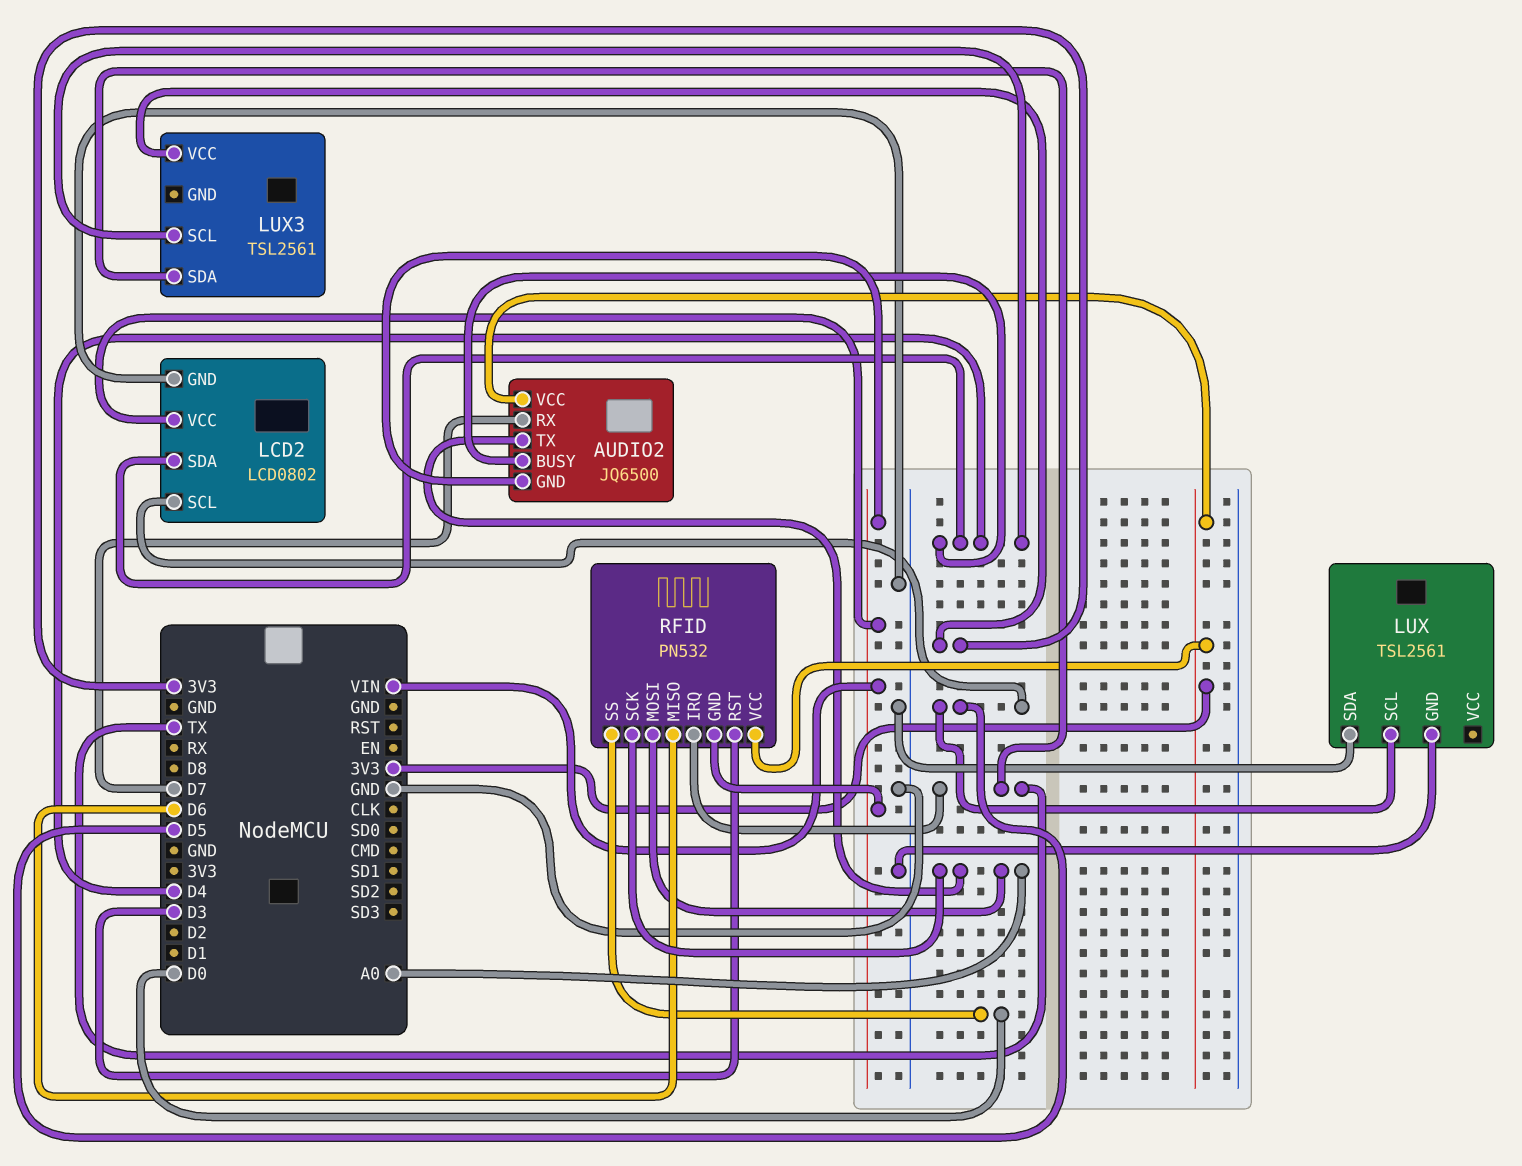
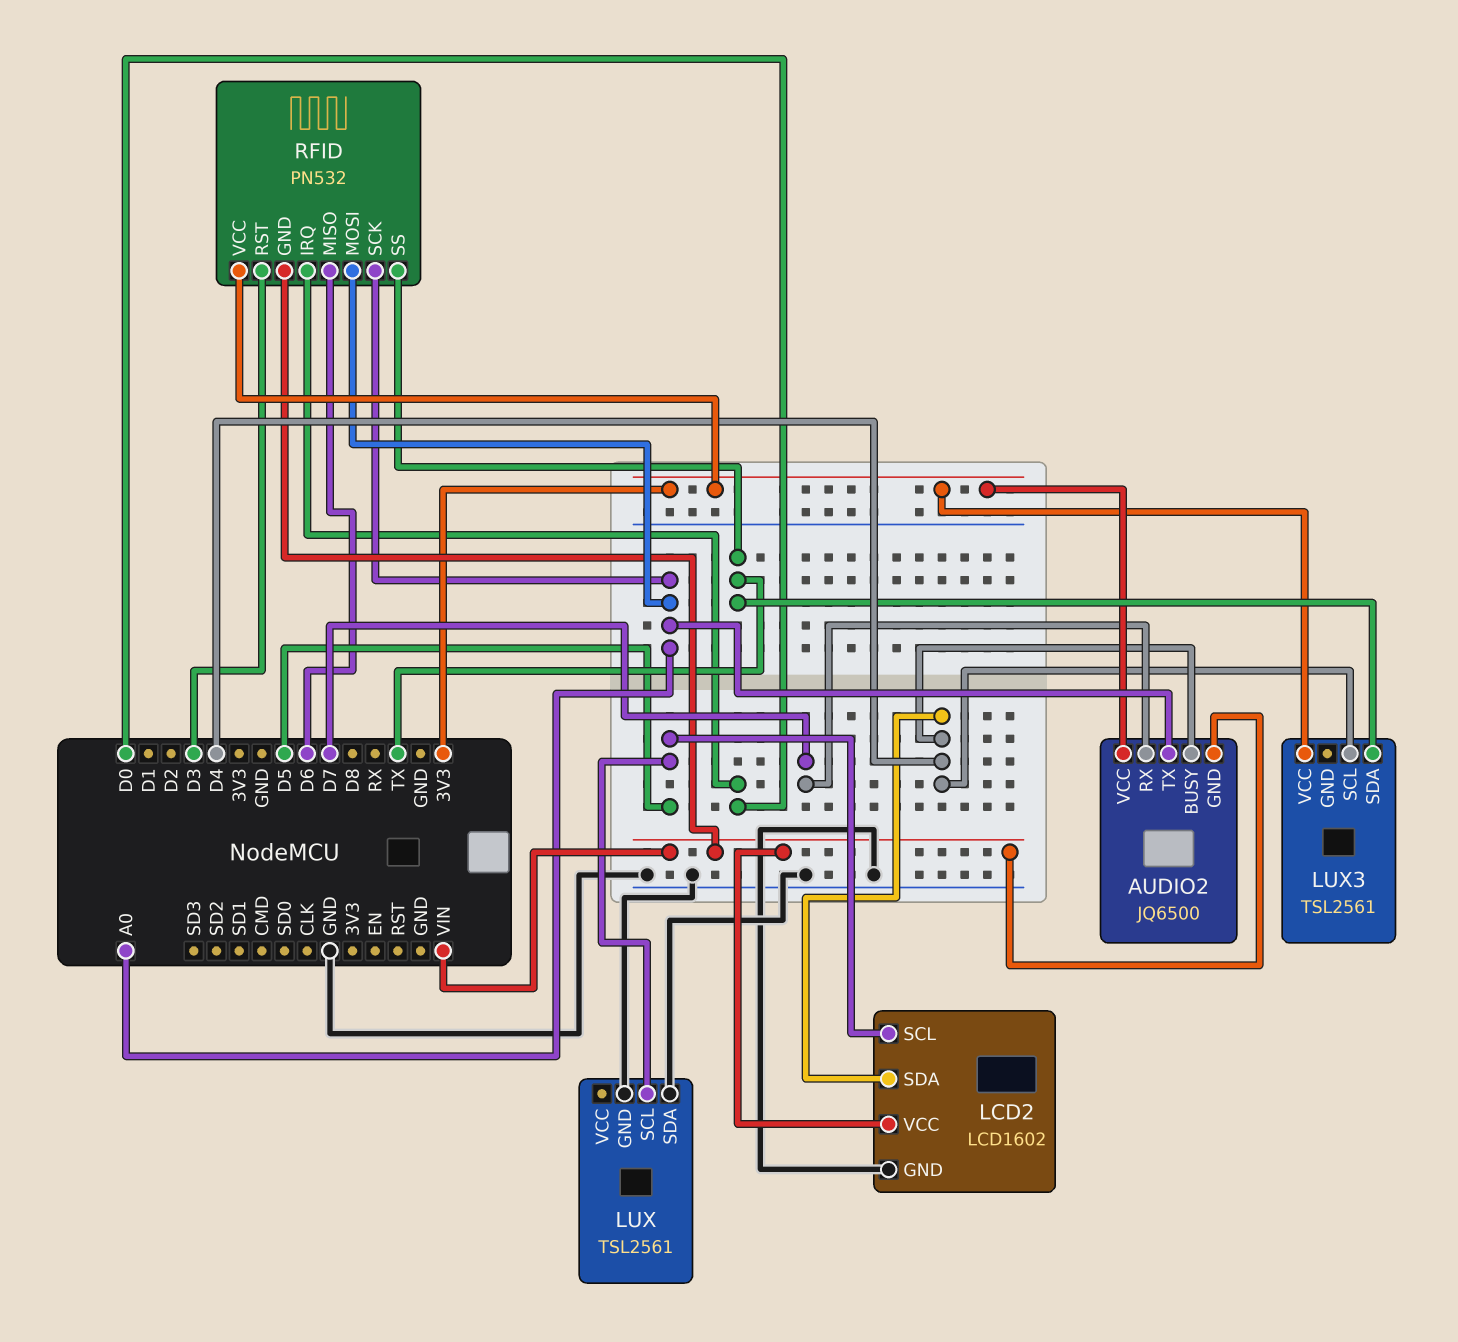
LCD2: LCD0802 -> LCD1602
RFID pin IRQ: TX -> D0
RFID pin SS: D0 -> TX

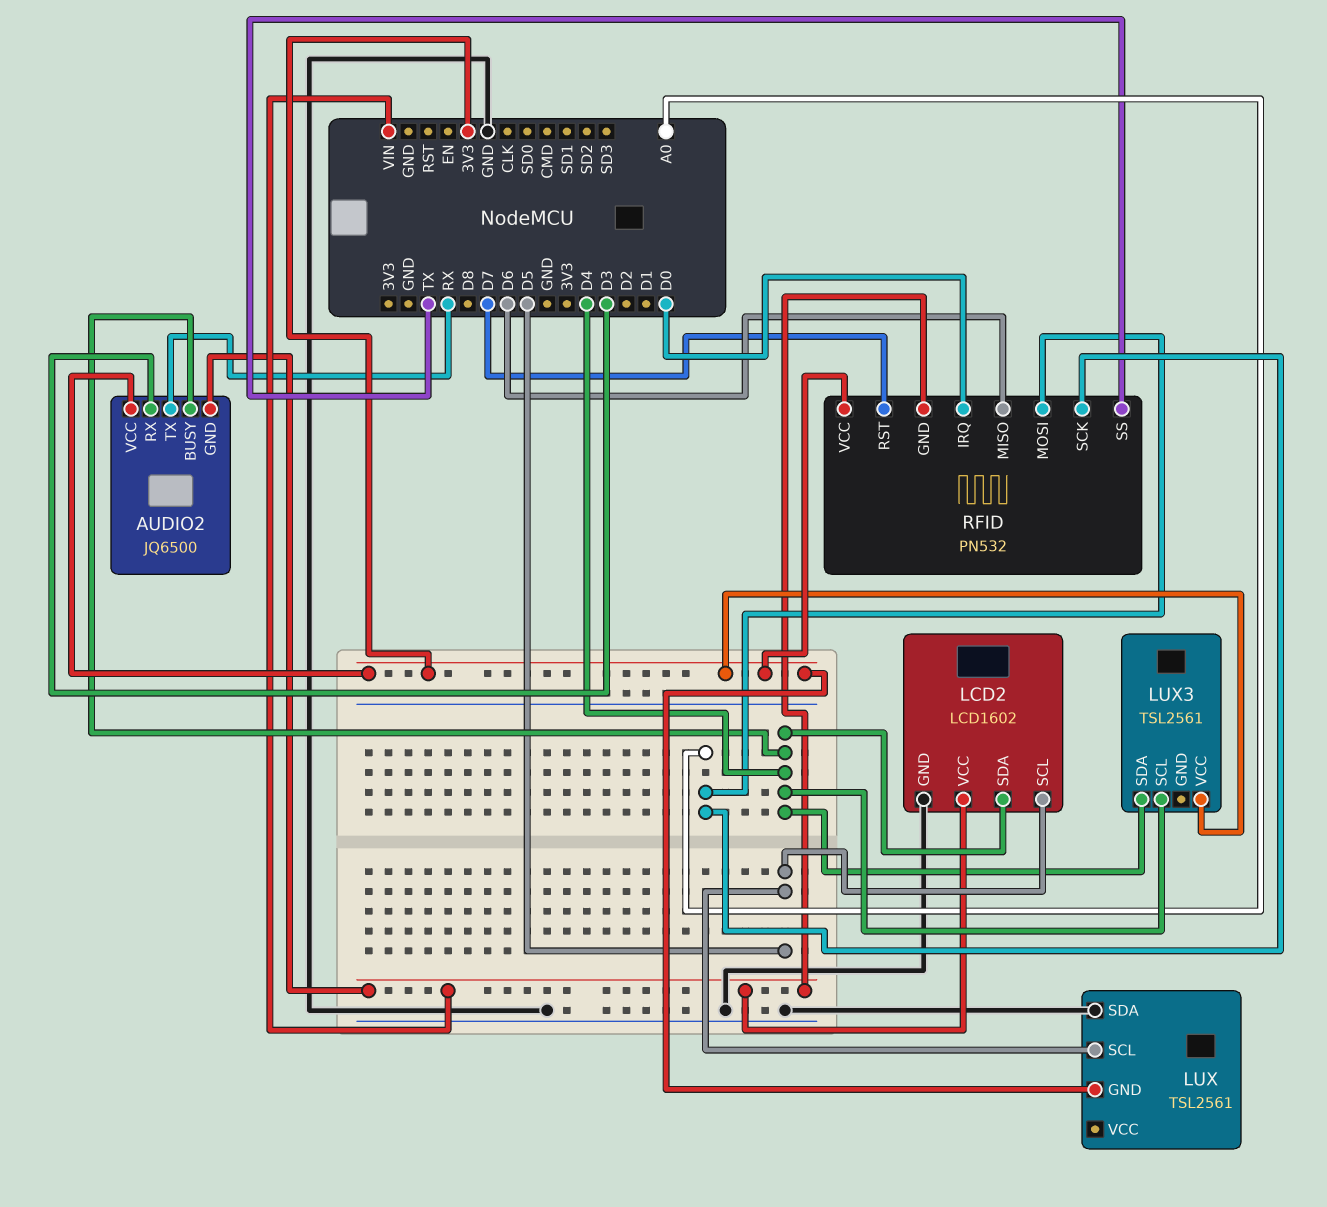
AUDIO2 pin RX: D7 -> D3
AUDIO2 pin TX: A0 -> RX
LUX pin GND: GND -> 3V3
LUX3 pin SDA: TX -> D4
RFID pin RST: D3 -> D7

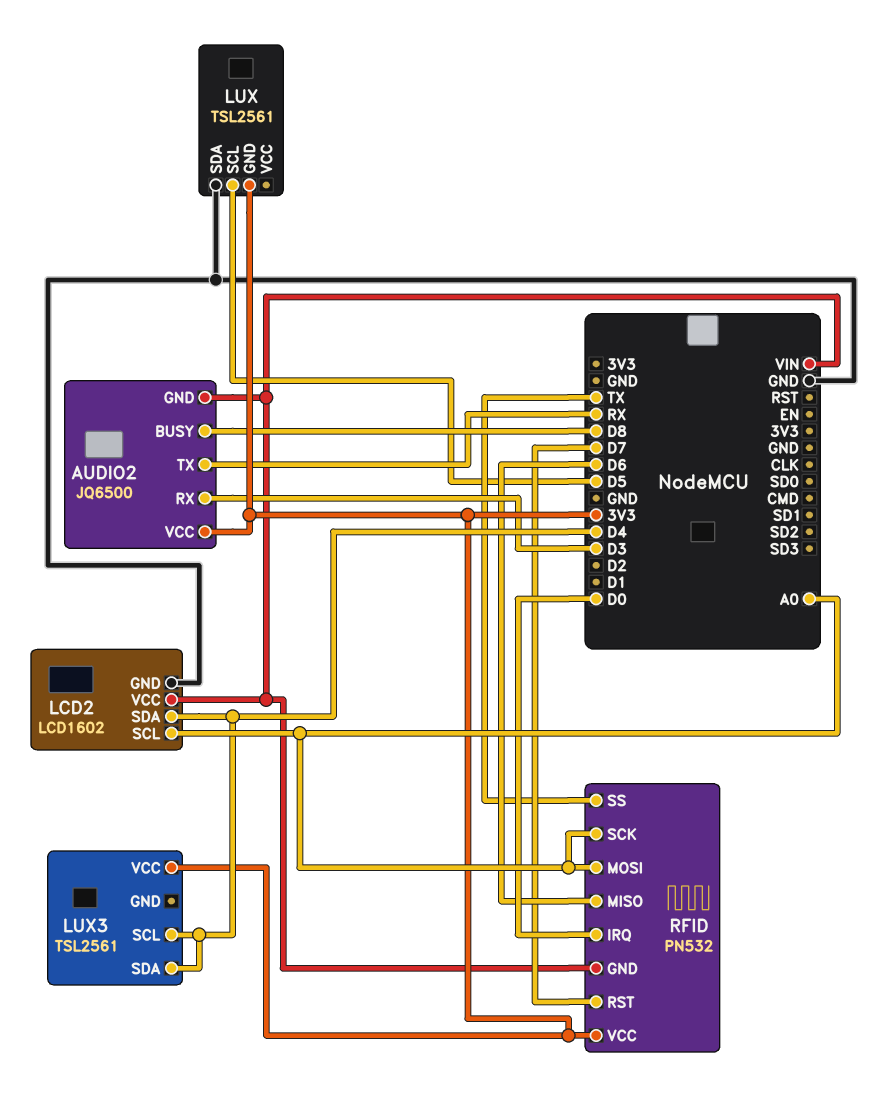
AUDIO2 pin BUSY: D4 -> D8
LCD2 pin SCL: D5 -> A0

